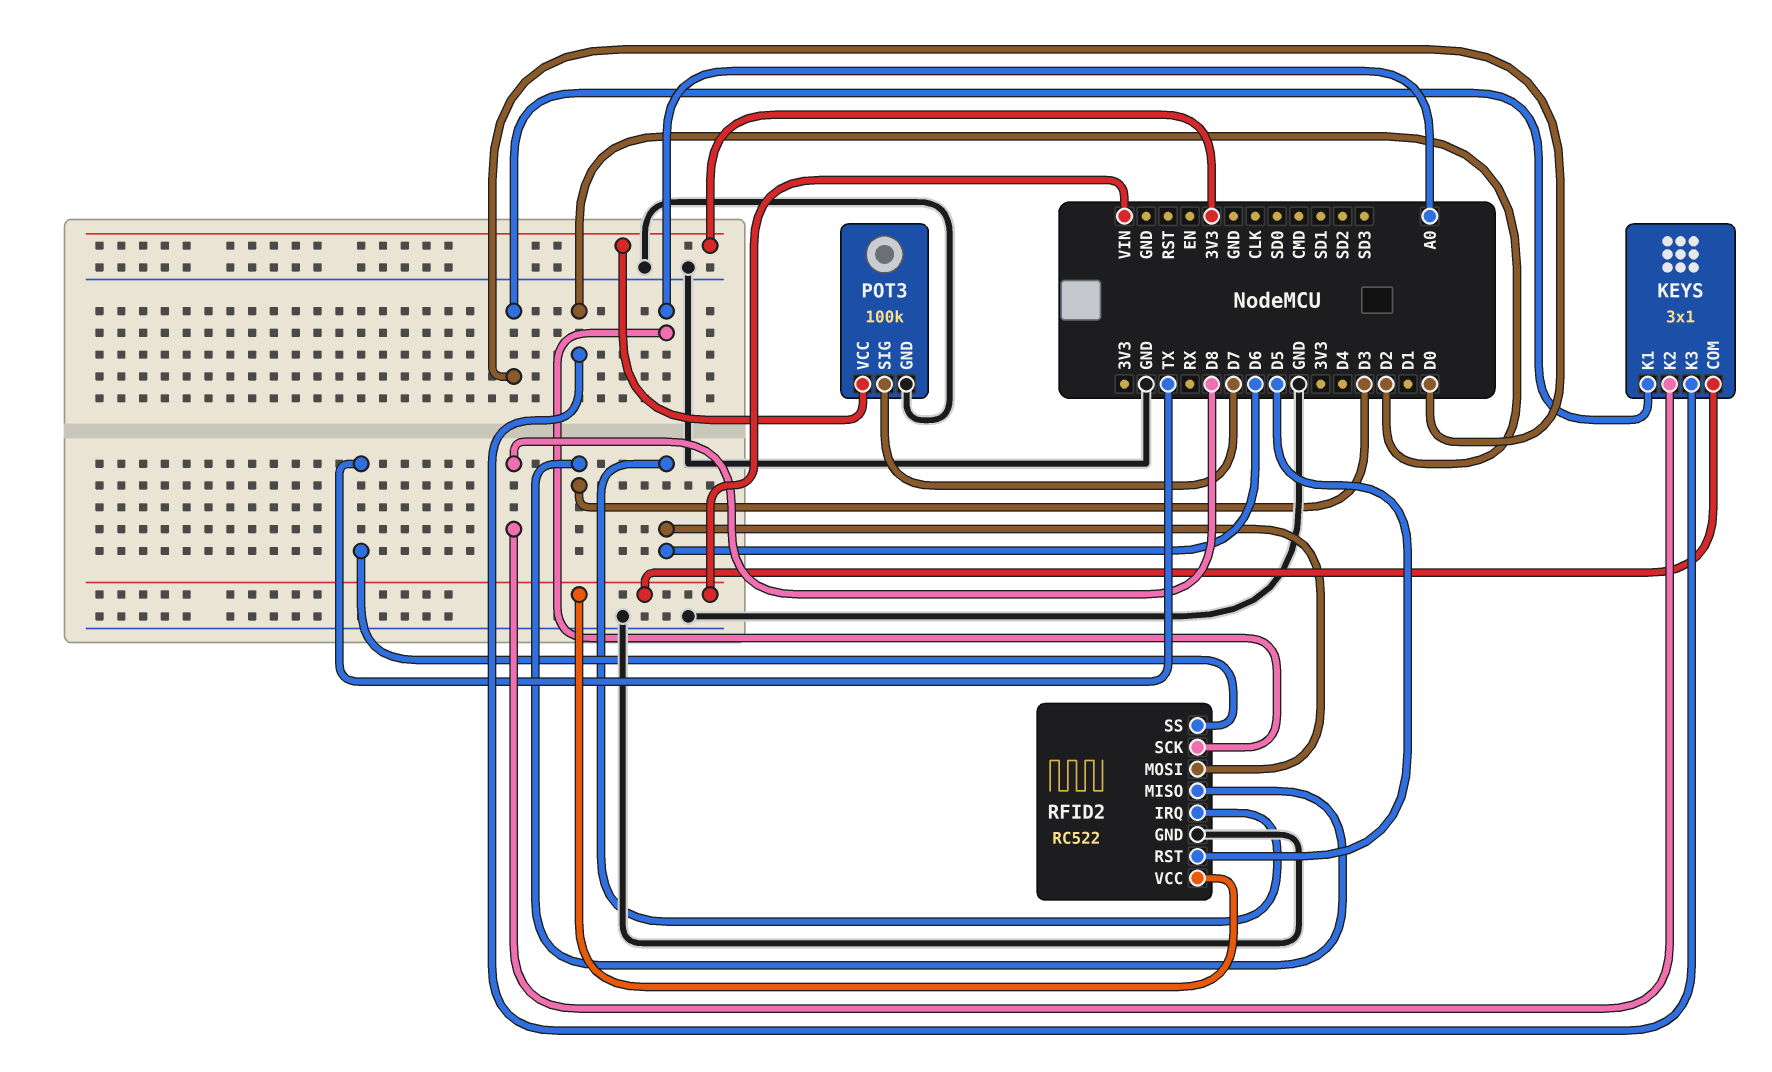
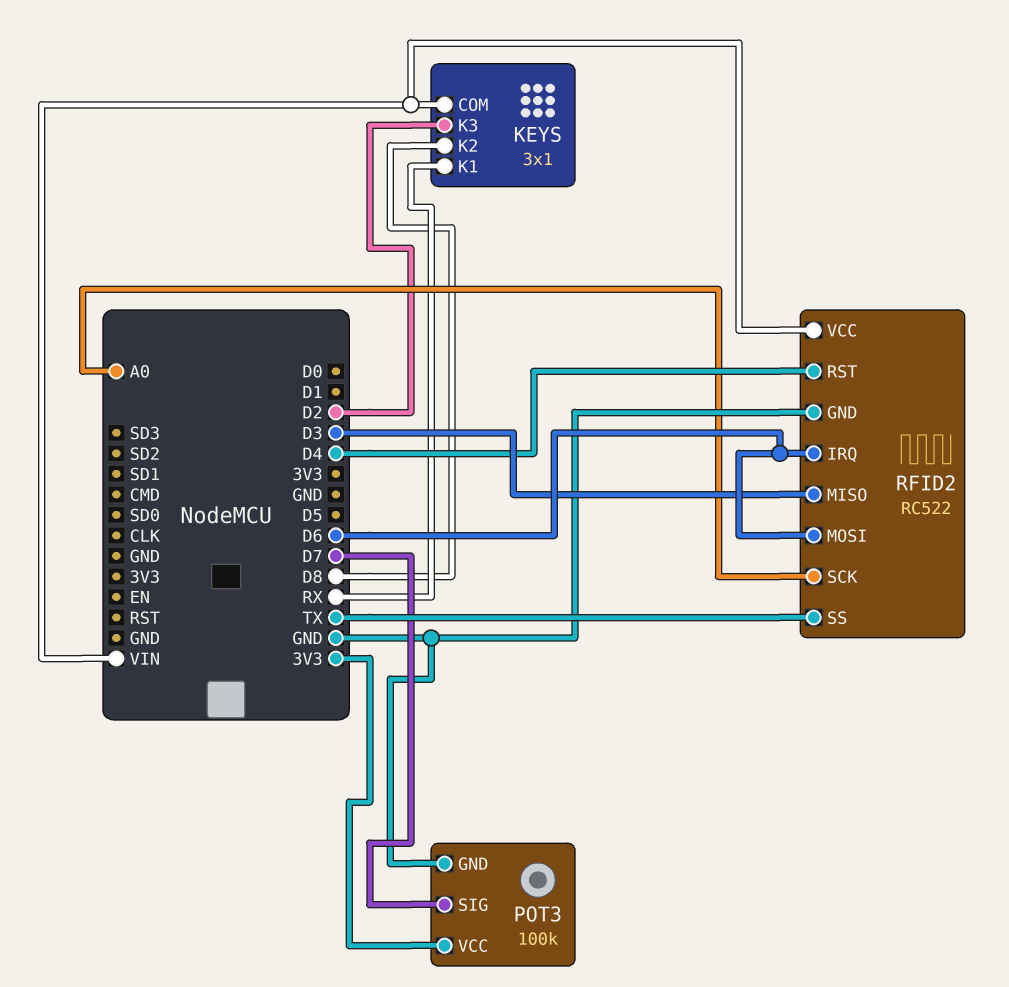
KEYS pin K1: D0 -> RX
RFID2 pin RST: D5 -> D4

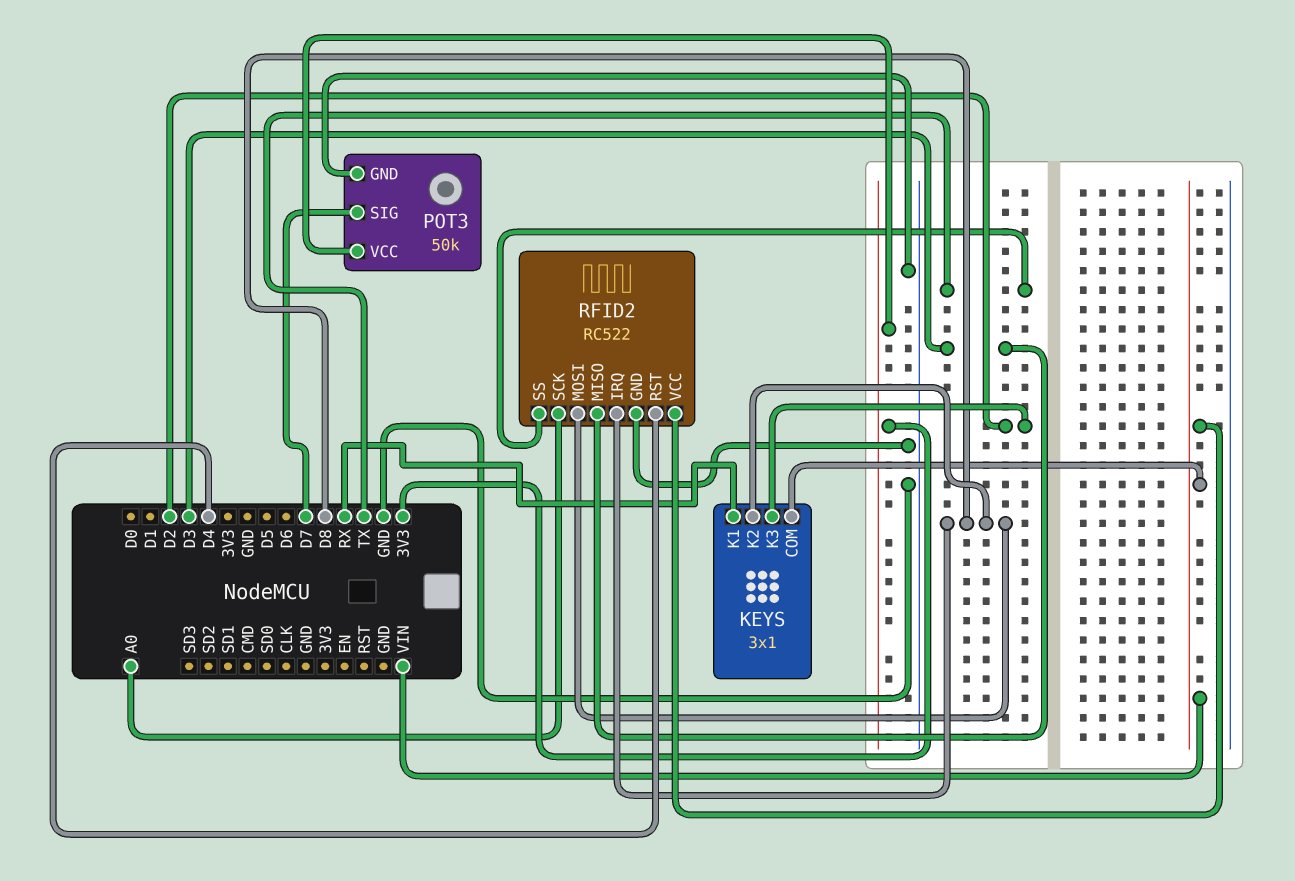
POT3: 100k -> 50k
RFID2 pin IRQ: D6 -> D8
RFID2 pin MOSI: D6 -> D8

